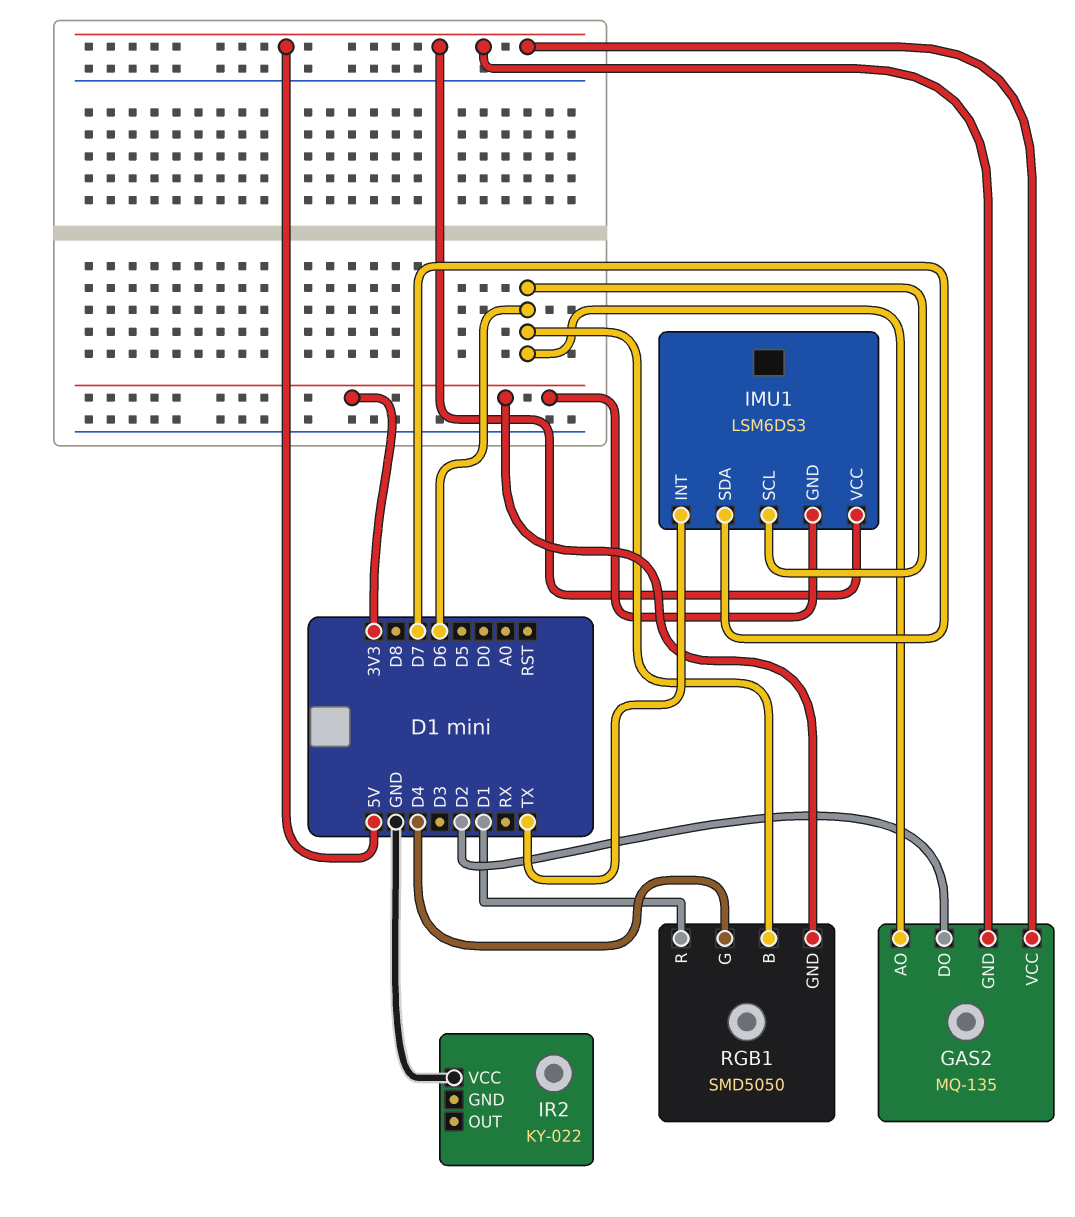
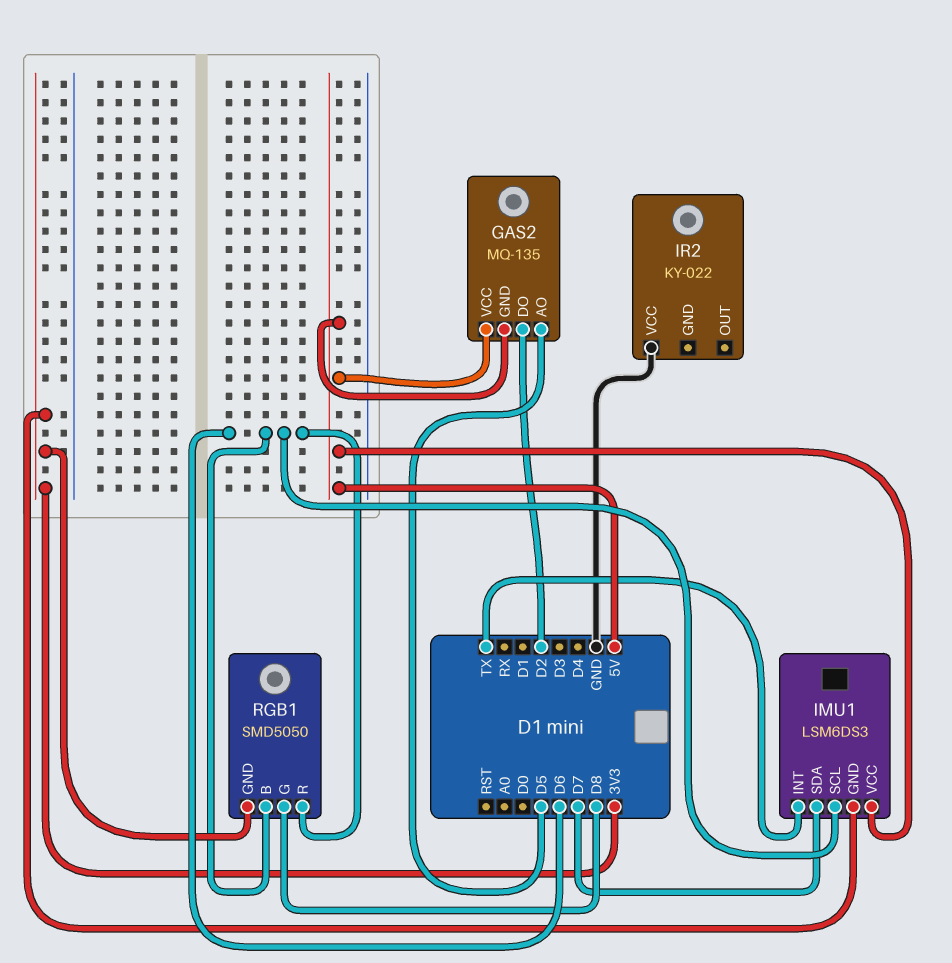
GAS2 pin AO: D6 -> D5
RGB1 pin G: D4 -> D8
RGB1 pin R: D1 -> D6

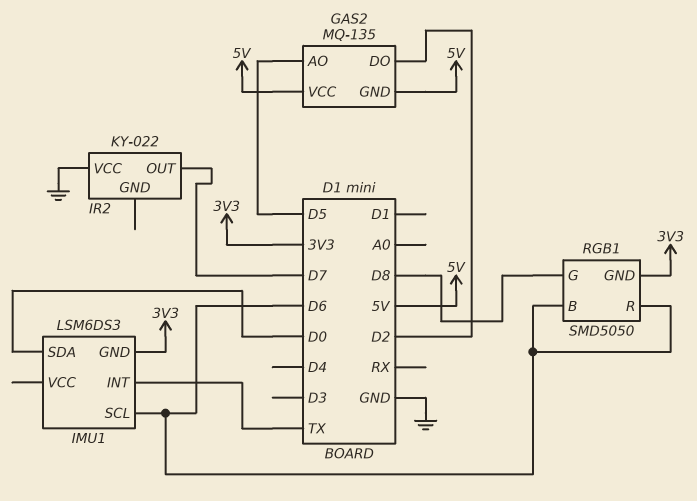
IMU1 pin SDA: D7 -> D0
IMU1 pin VCC: 5V -> none
IR2 pin OUT: none -> D7

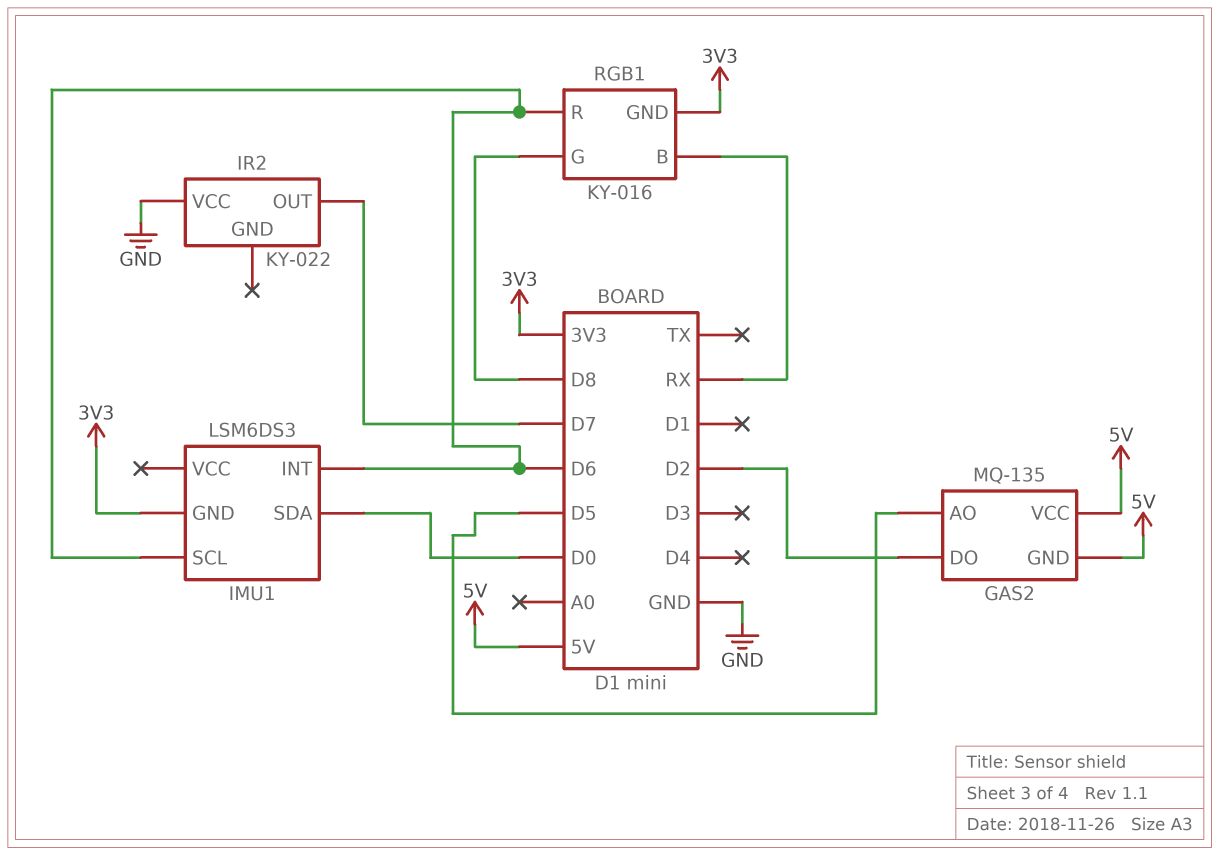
IMU1 pin INT: TX -> D6
RGB1: SMD5050 -> KY-016
RGB1 pin B: D6 -> RX

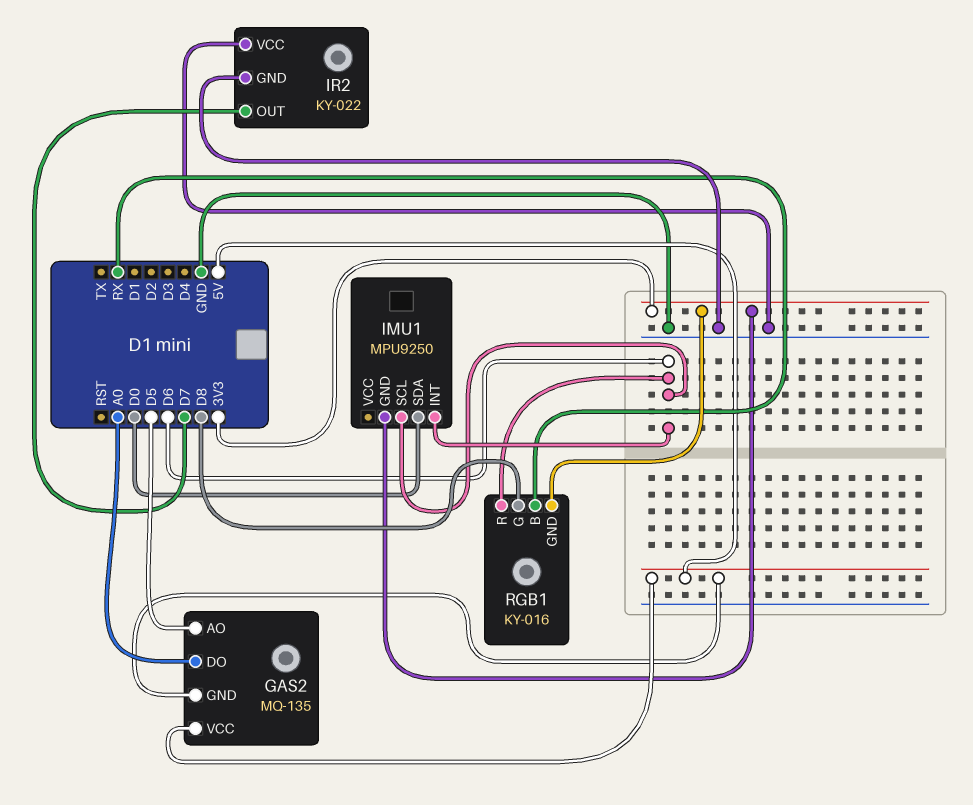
GAS2 pin DO: D2 -> A0
IMU1: LSM6DS3 -> MPU9250
IR2 pin GND: none -> GND

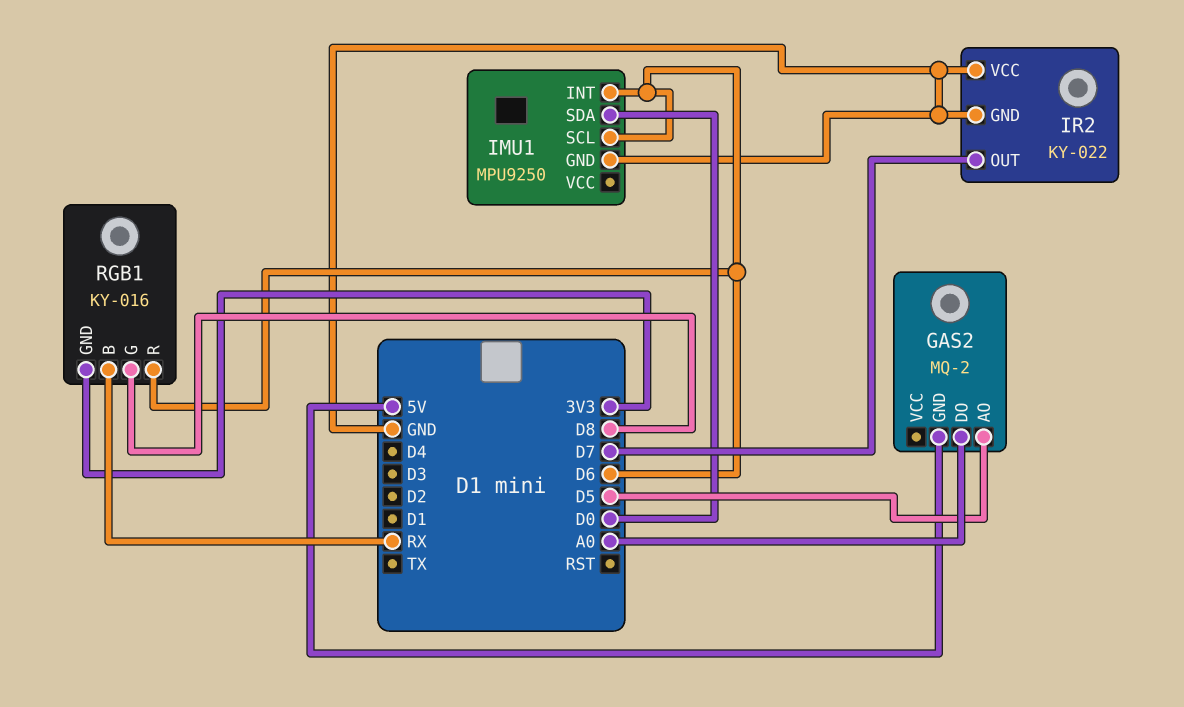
GAS2: MQ-135 -> MQ-2
GAS2 pin VCC: 5V -> none
IMU1 pin GND: 3V3 -> GND

